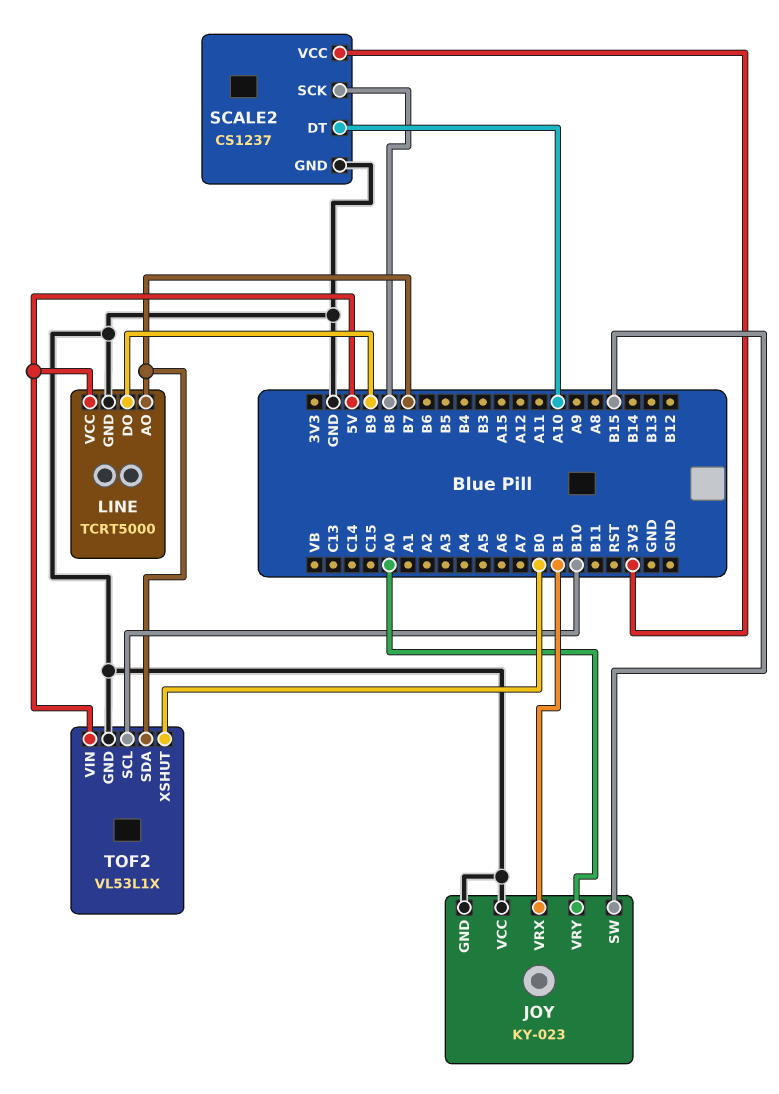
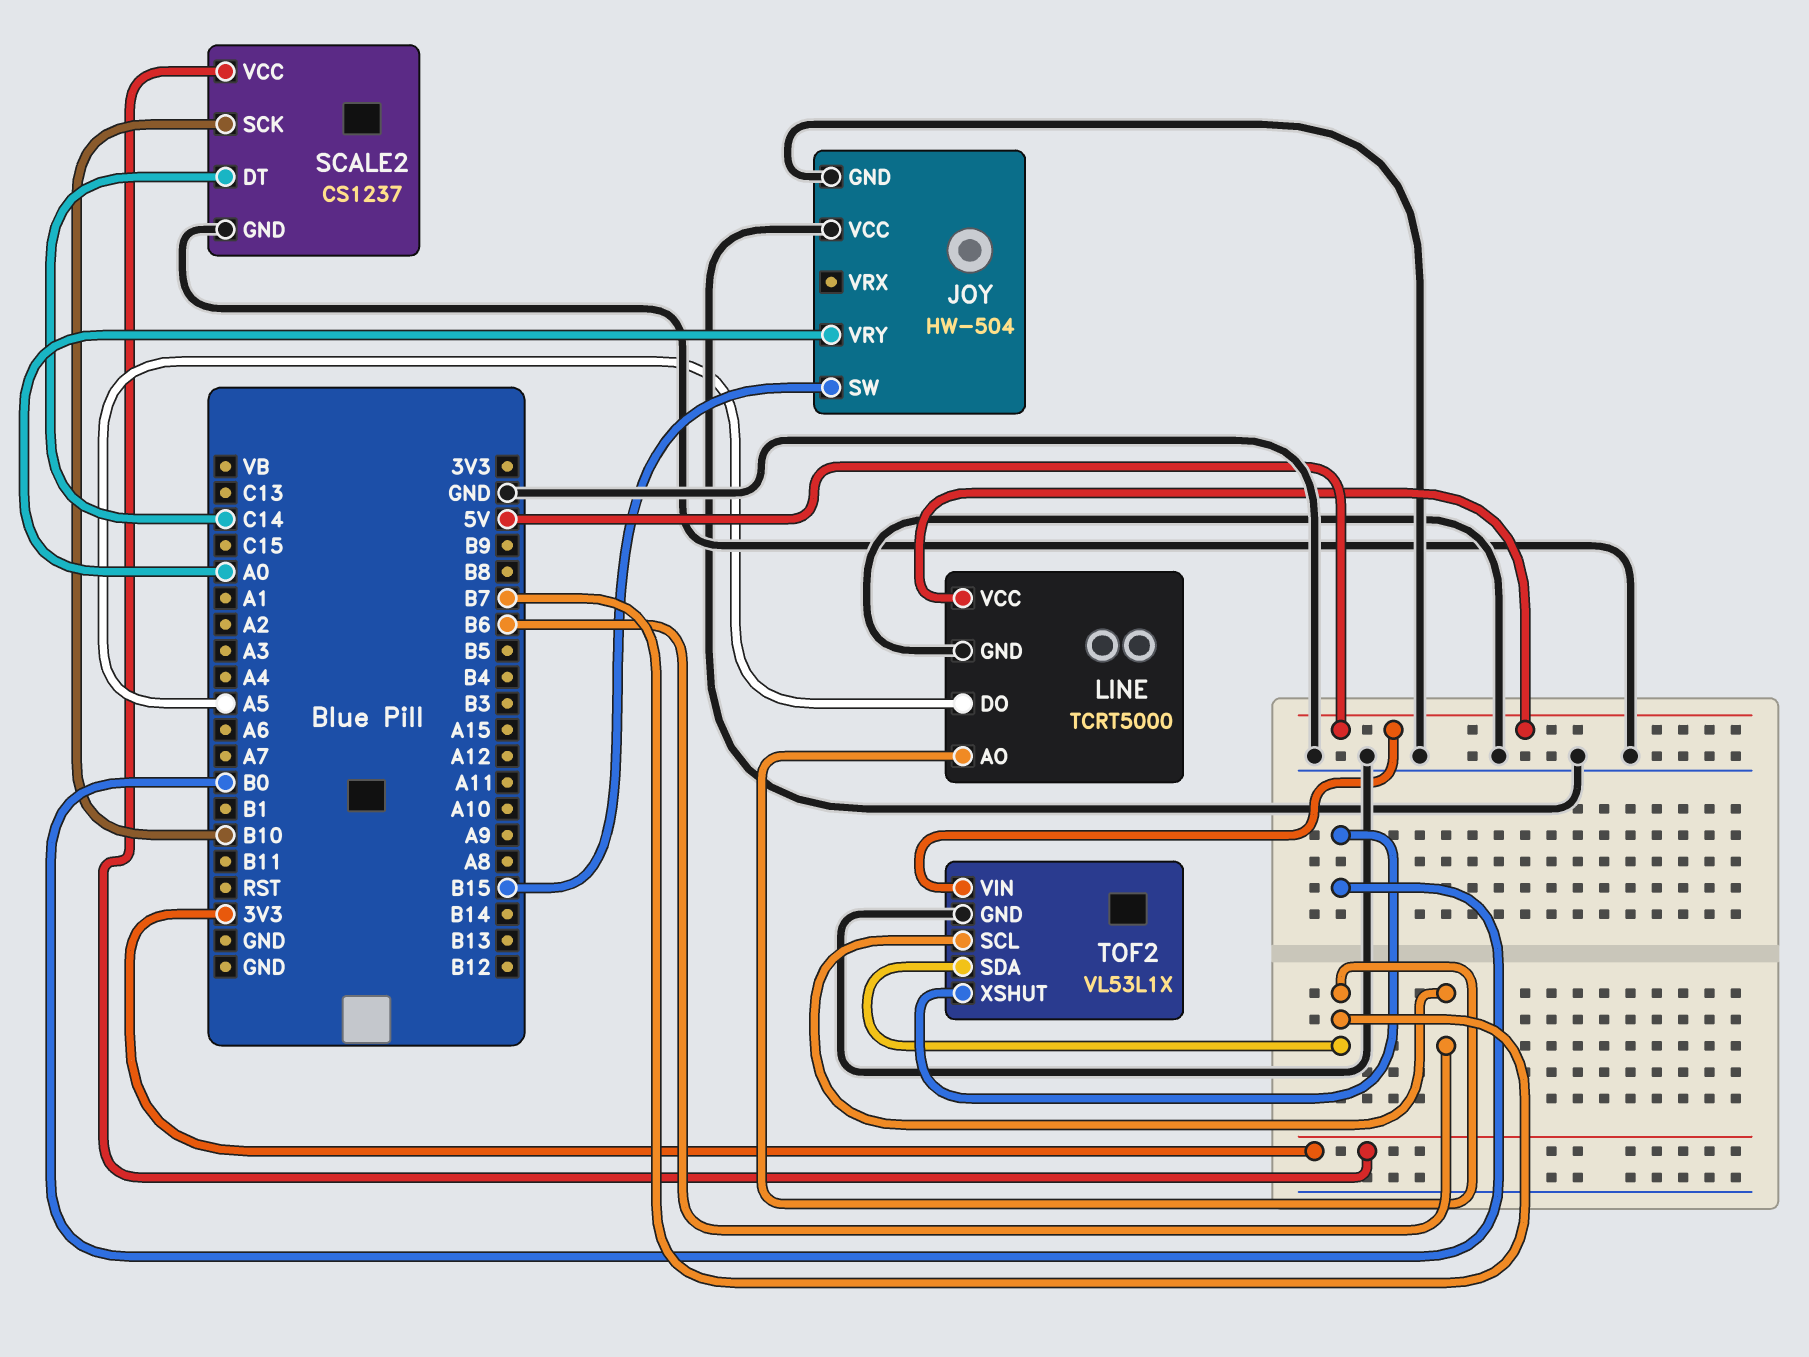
JOY: KY-023 -> HW-504
JOY pin VRX: B1 -> none
LINE pin DO: B9 -> A5
SCALE2 pin DT: A10 -> C14
SCALE2 pin SCK: B8 -> B10
TOF2 pin SCL: B10 -> B6

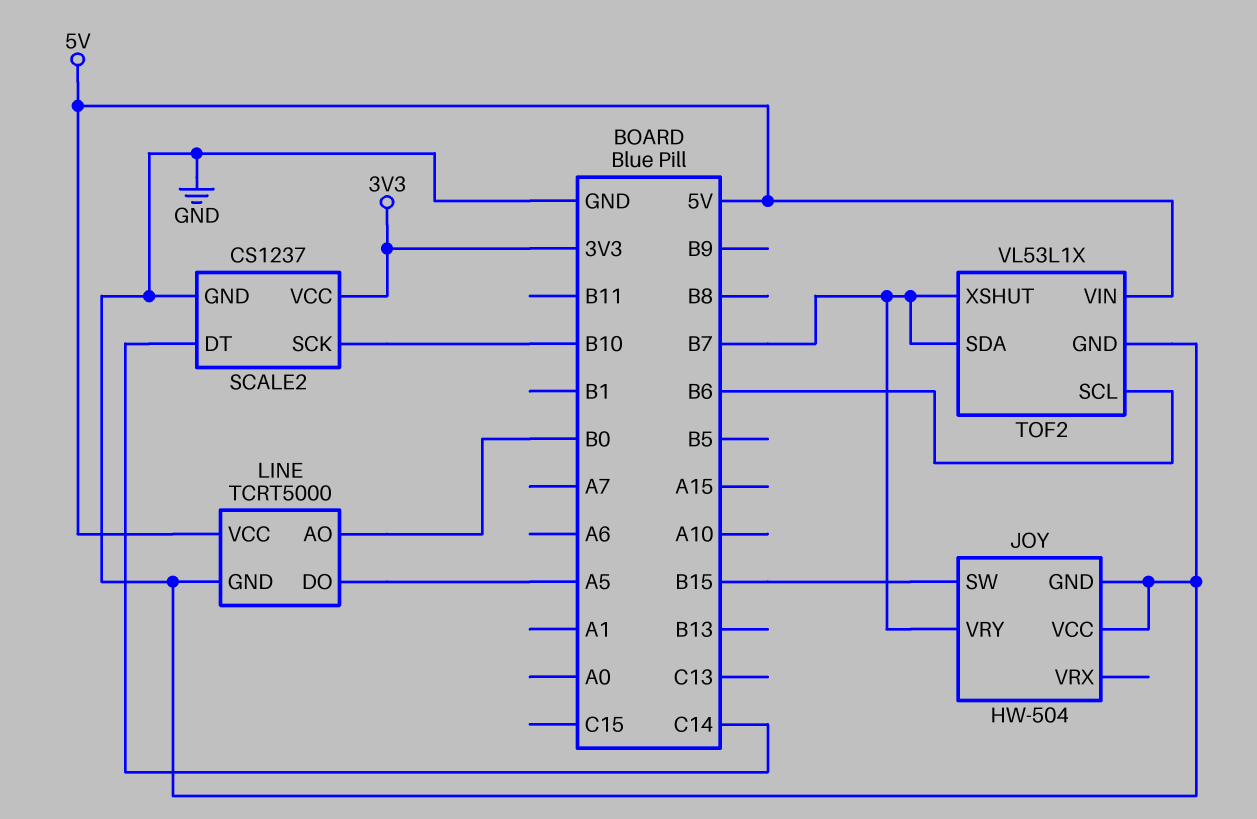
JOY pin VRY: A0 -> B7
LINE pin AO: B7 -> B0
TOF2 pin XSHUT: B0 -> B7

